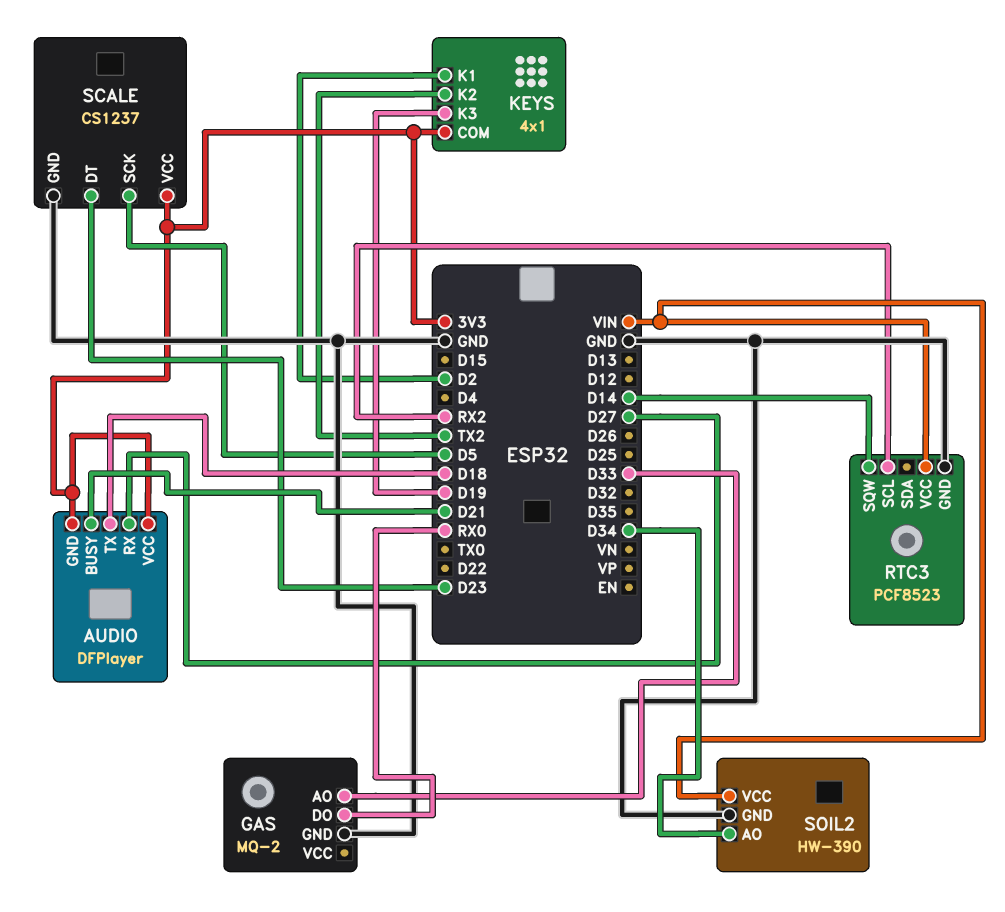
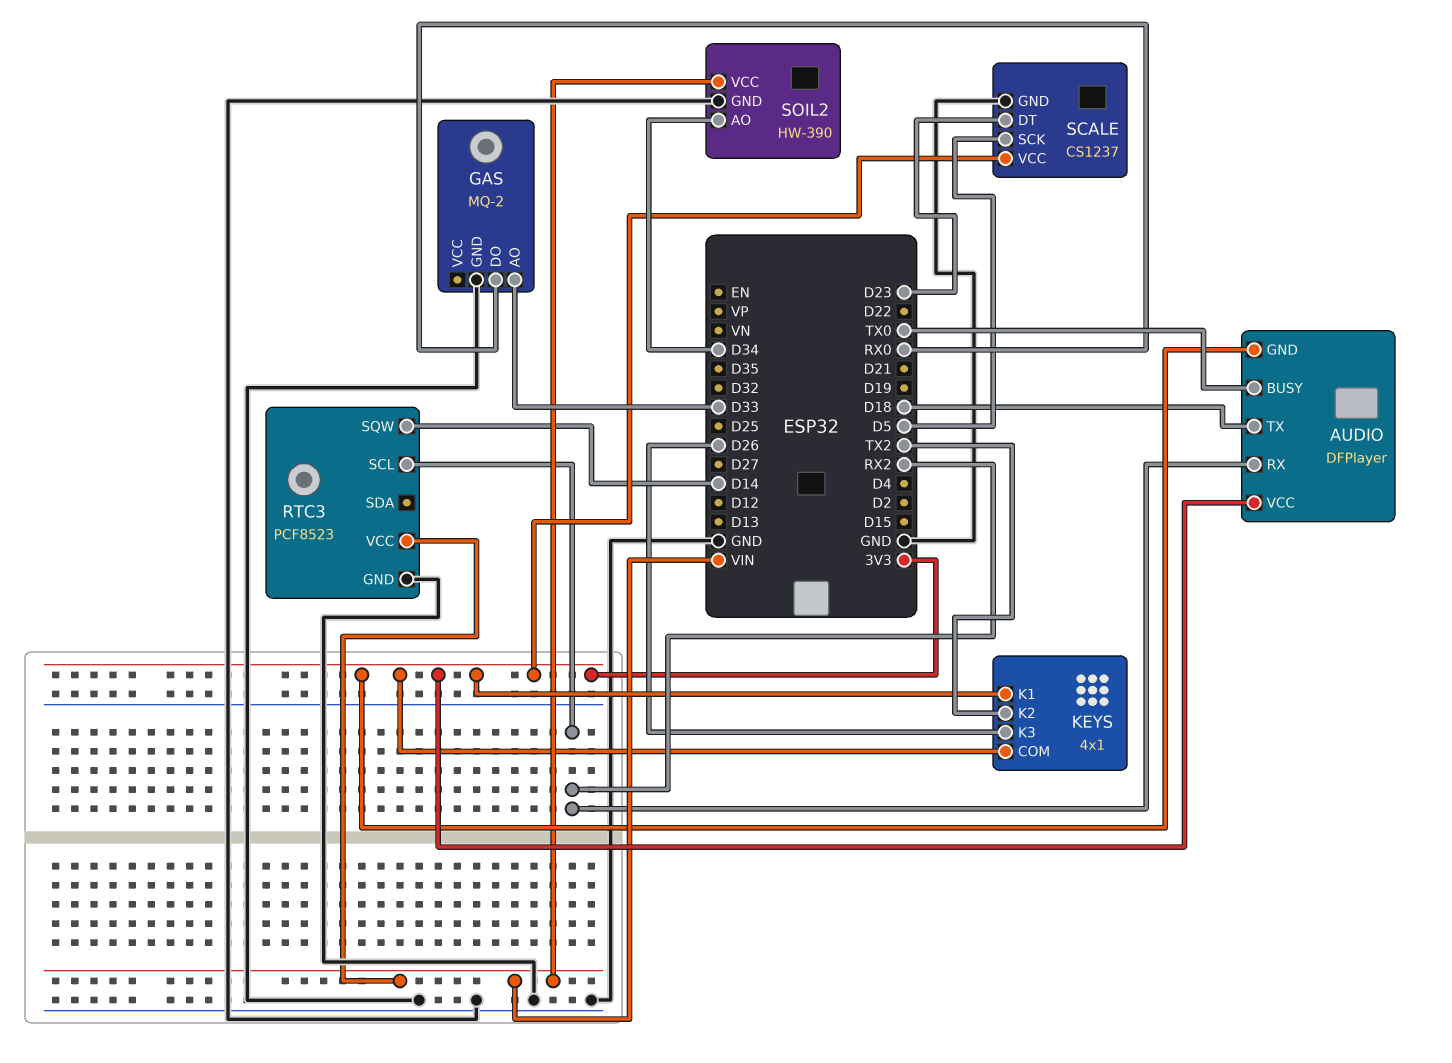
AUDIO pin BUSY: D21 -> TX0
AUDIO pin RX: D27 -> RX2
KEYS pin K1: D2 -> 3V3
KEYS pin K3: D19 -> D26

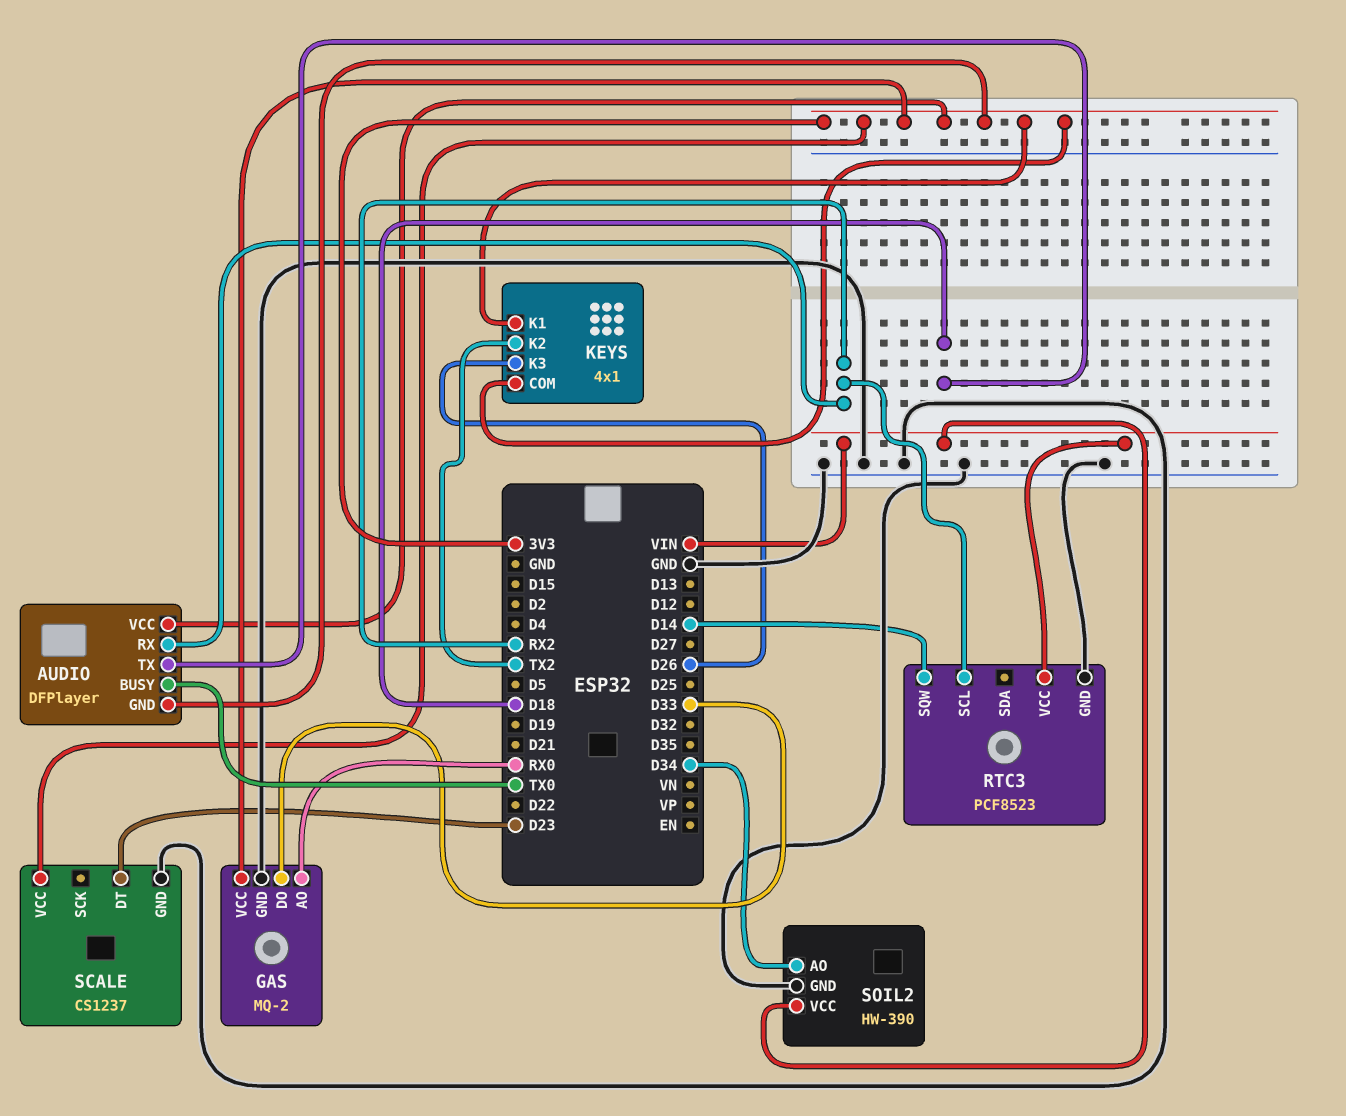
GAS pin AO: D33 -> RX0
GAS pin DO: RX0 -> D33
GAS pin VCC: none -> 3V3
SCALE pin SCK: D5 -> none

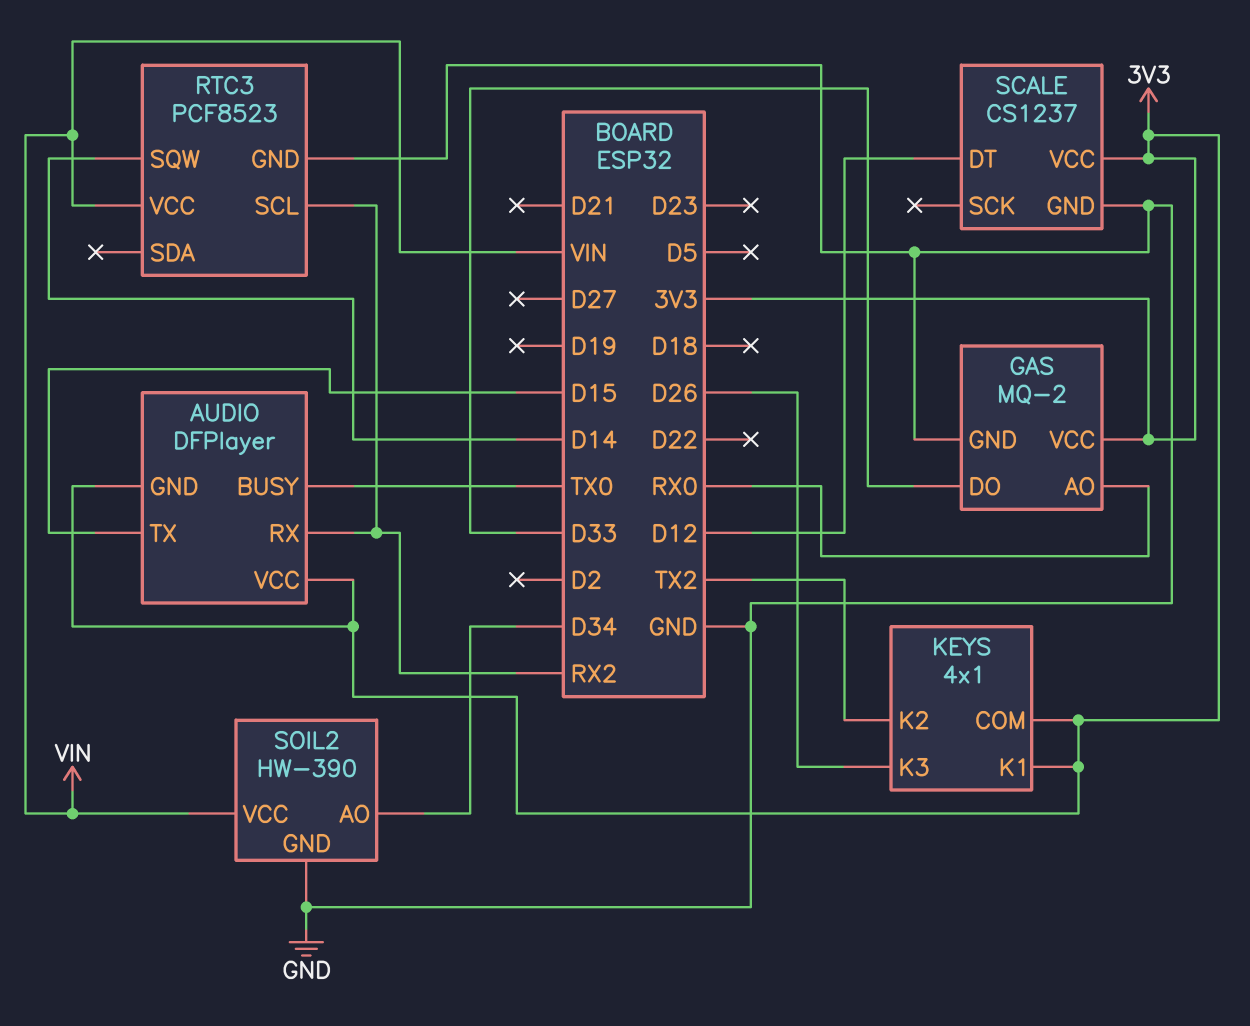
AUDIO pin TX: D18 -> D15
SCALE pin DT: D23 -> D12

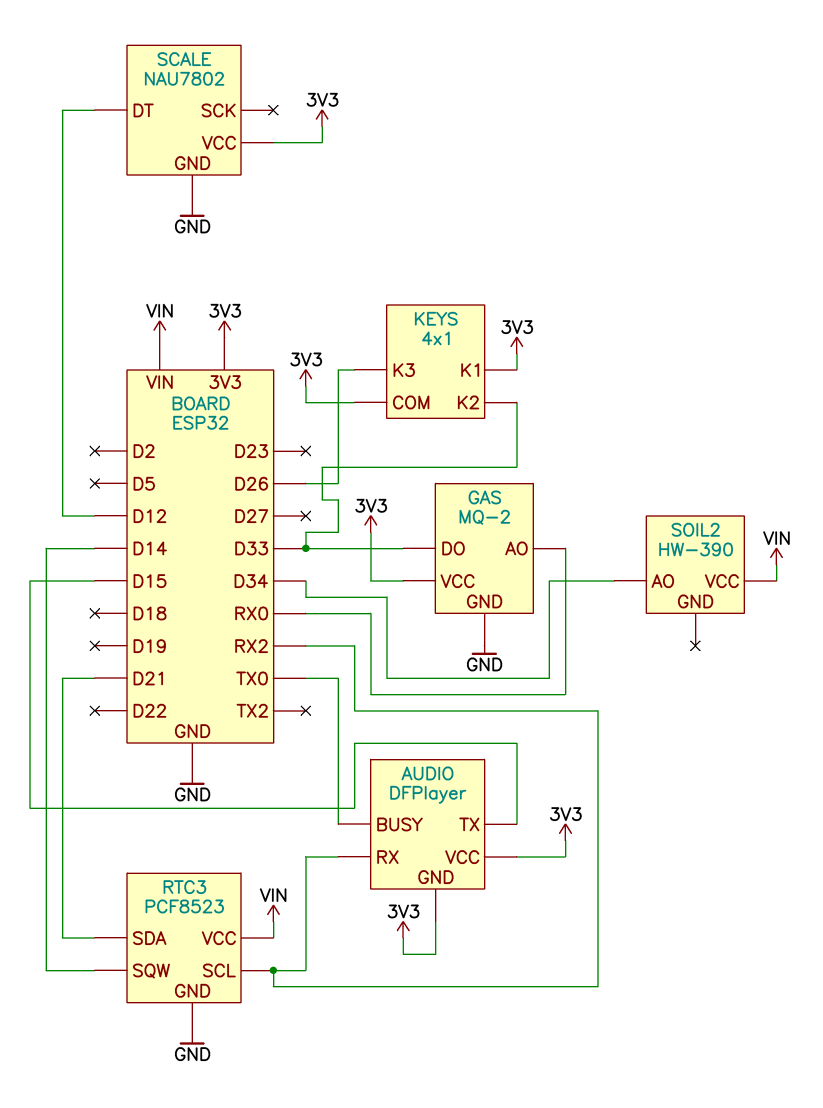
KEYS pin K2: TX2 -> D33
RTC3 pin SDA: none -> D21
SCALE: CS1237 -> NAU7802
SOIL2 pin GND: GND -> none

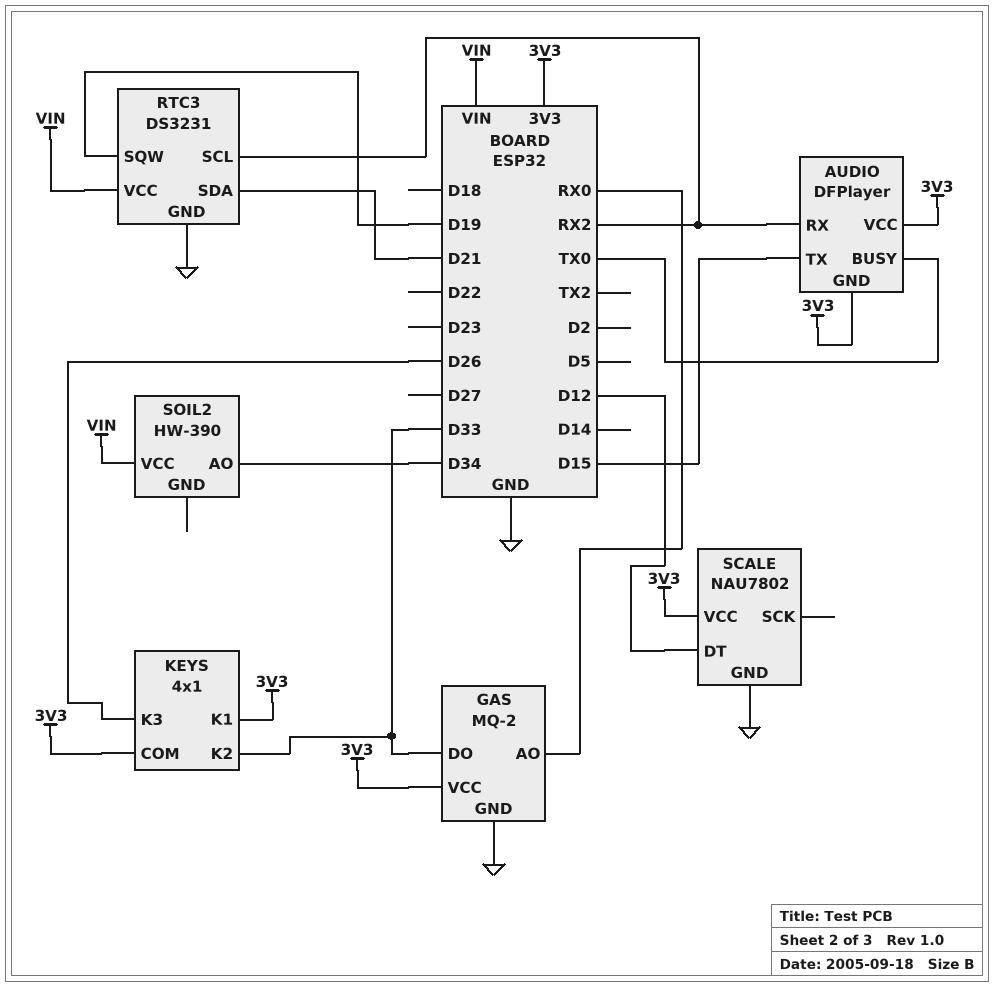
RTC3: PCF8523 -> DS3231
RTC3 pin SQW: D14 -> D19

